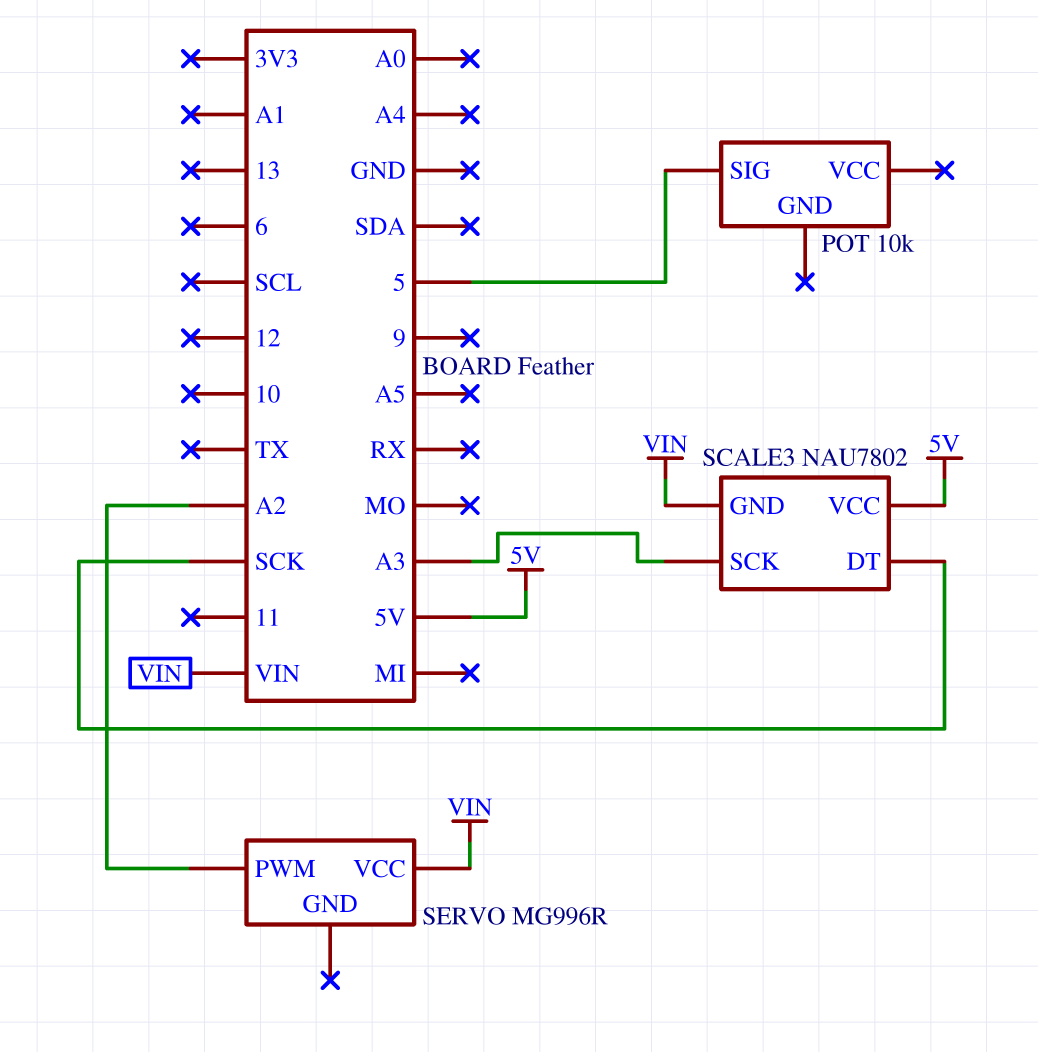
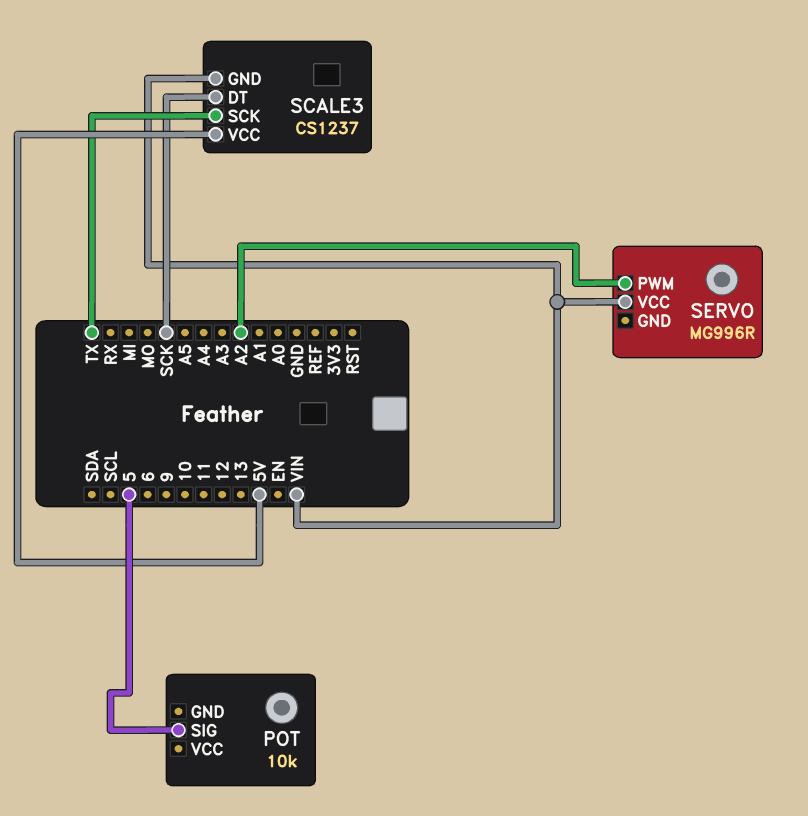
SCALE3: NAU7802 -> CS1237
SCALE3 pin SCK: A3 -> TX

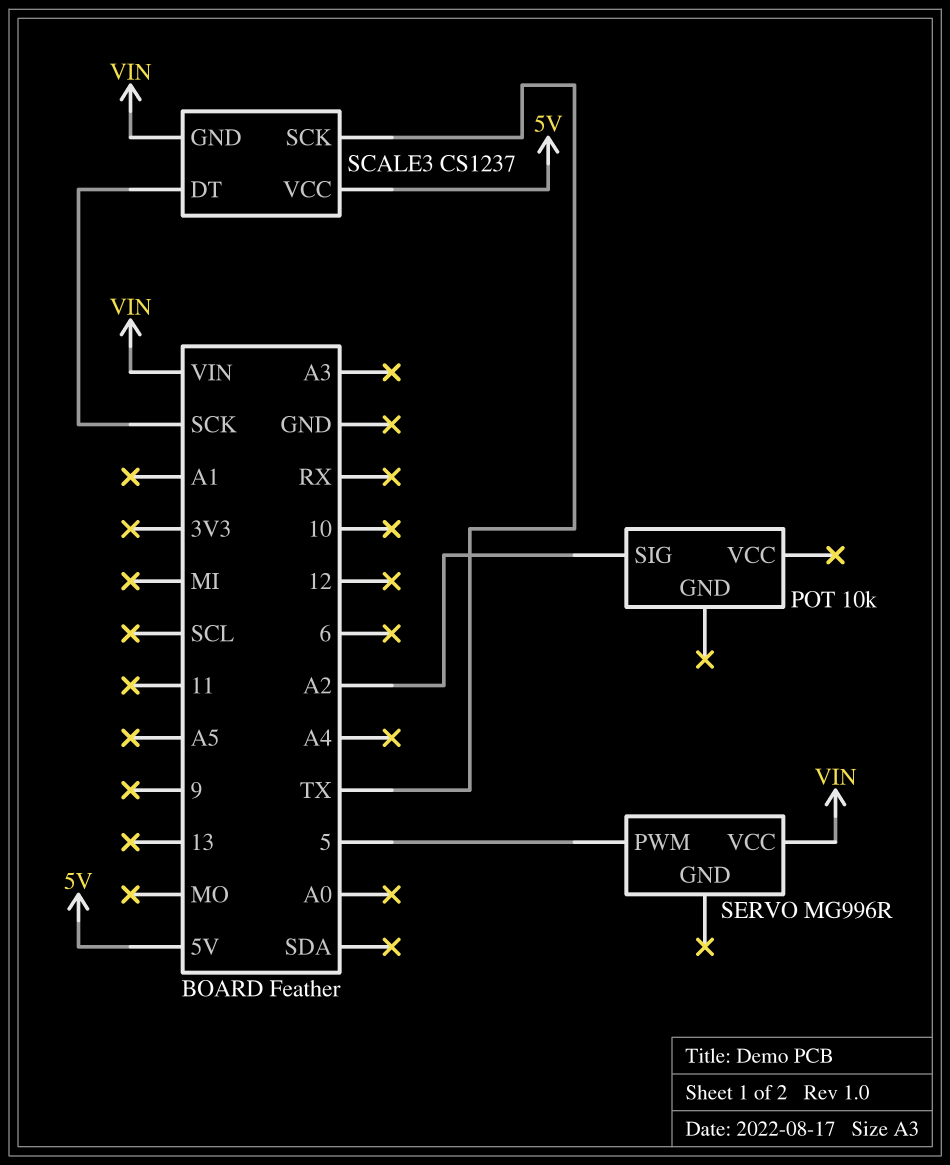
POT pin SIG: 5 -> A2
SERVO pin PWM: A2 -> 5

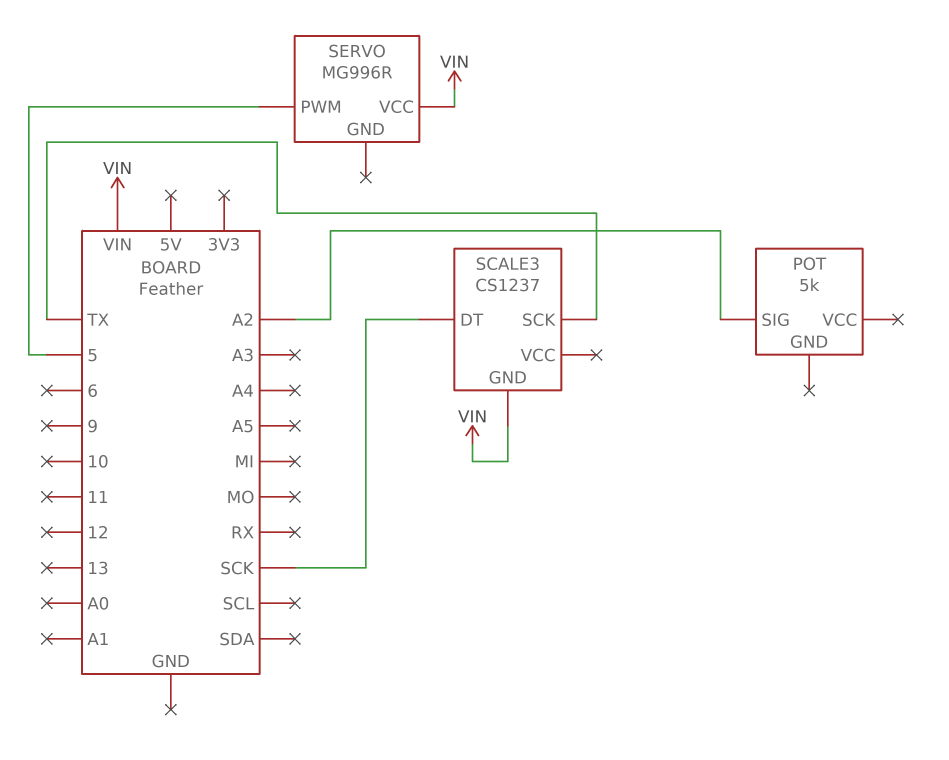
POT: 10k -> 5k
SCALE3 pin VCC: 5V -> none

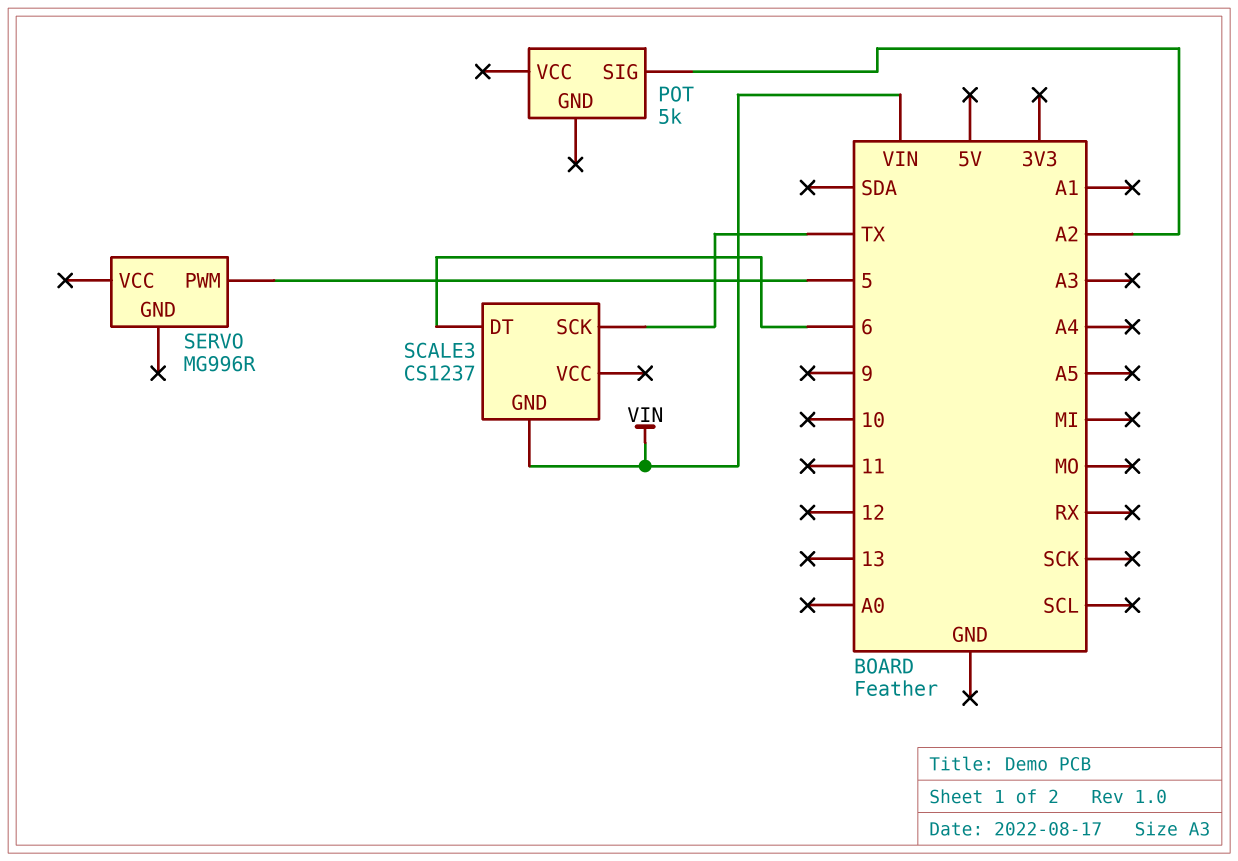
SCALE3 pin DT: SCK -> 6
SERVO pin VCC: VIN -> none

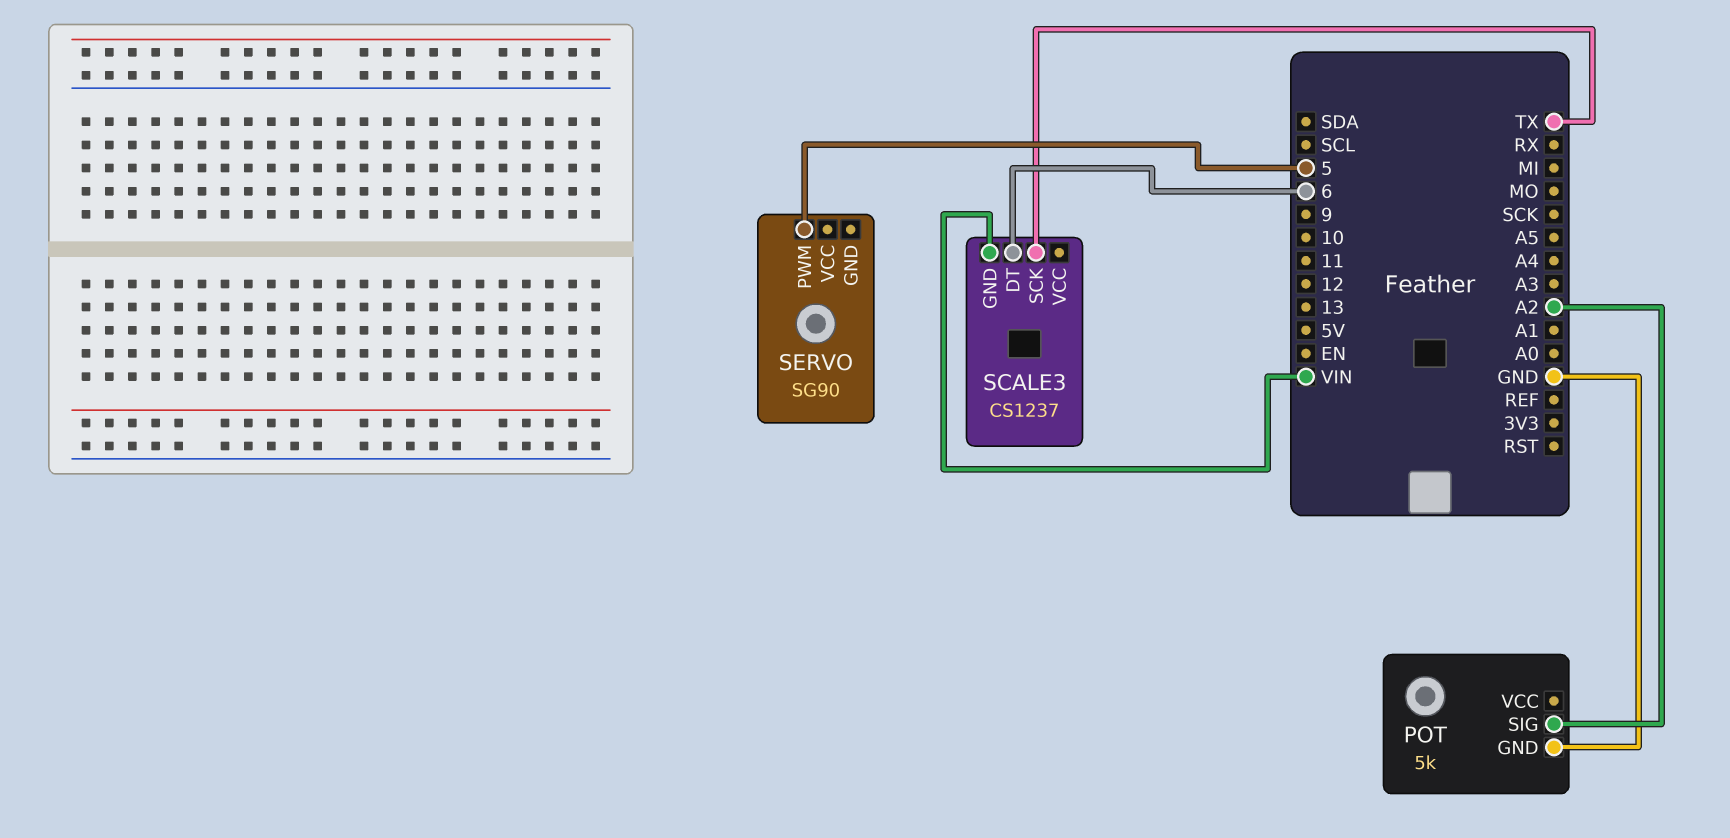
POT pin GND: none -> GND
SERVO: MG996R -> SG90

